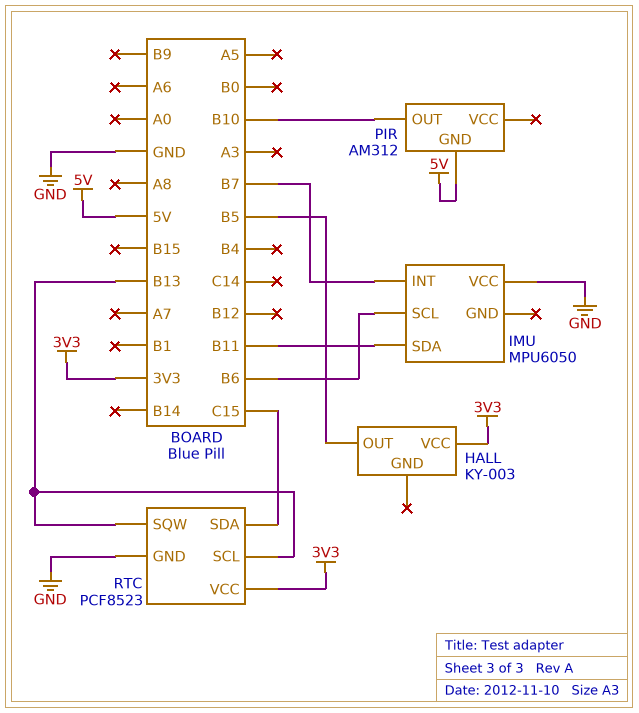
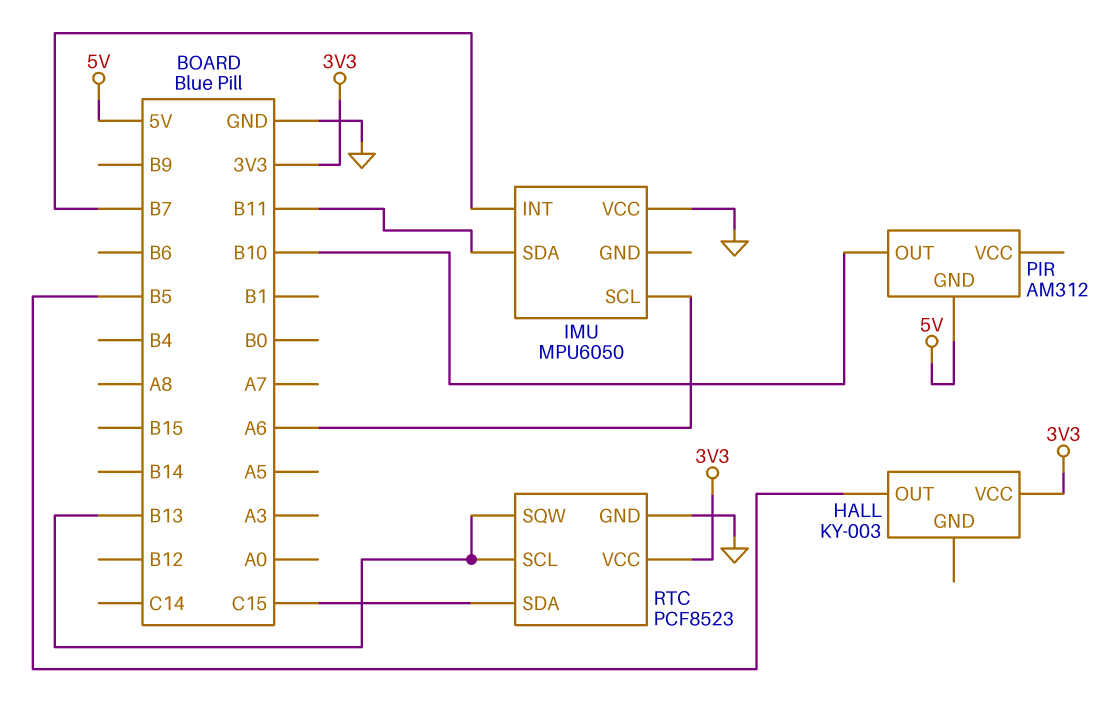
IMU pin SCL: B6 -> A6

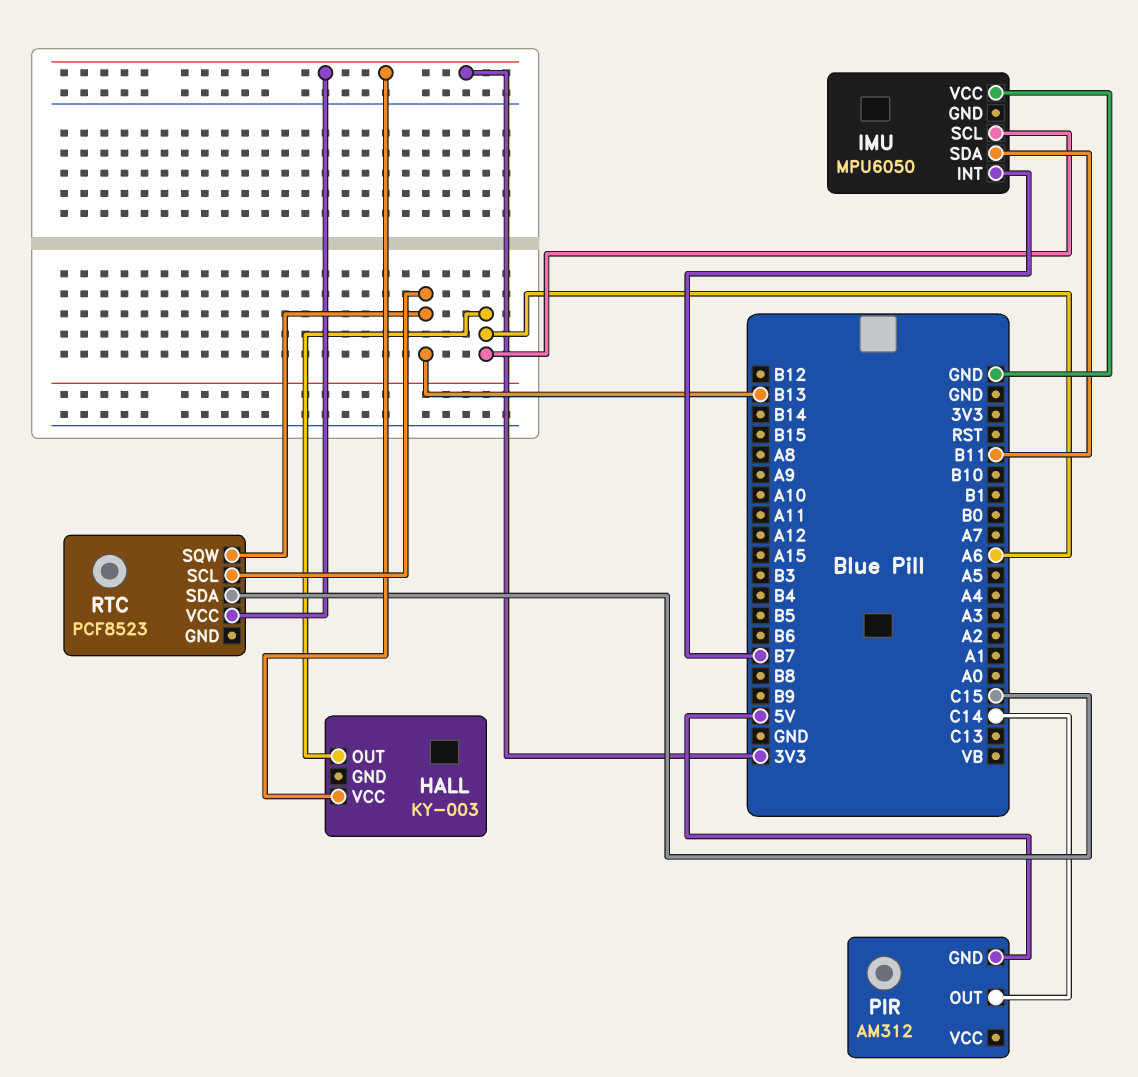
HALL pin OUT: B5 -> A6
PIR pin OUT: B10 -> C14
RTC pin GND: GND -> none

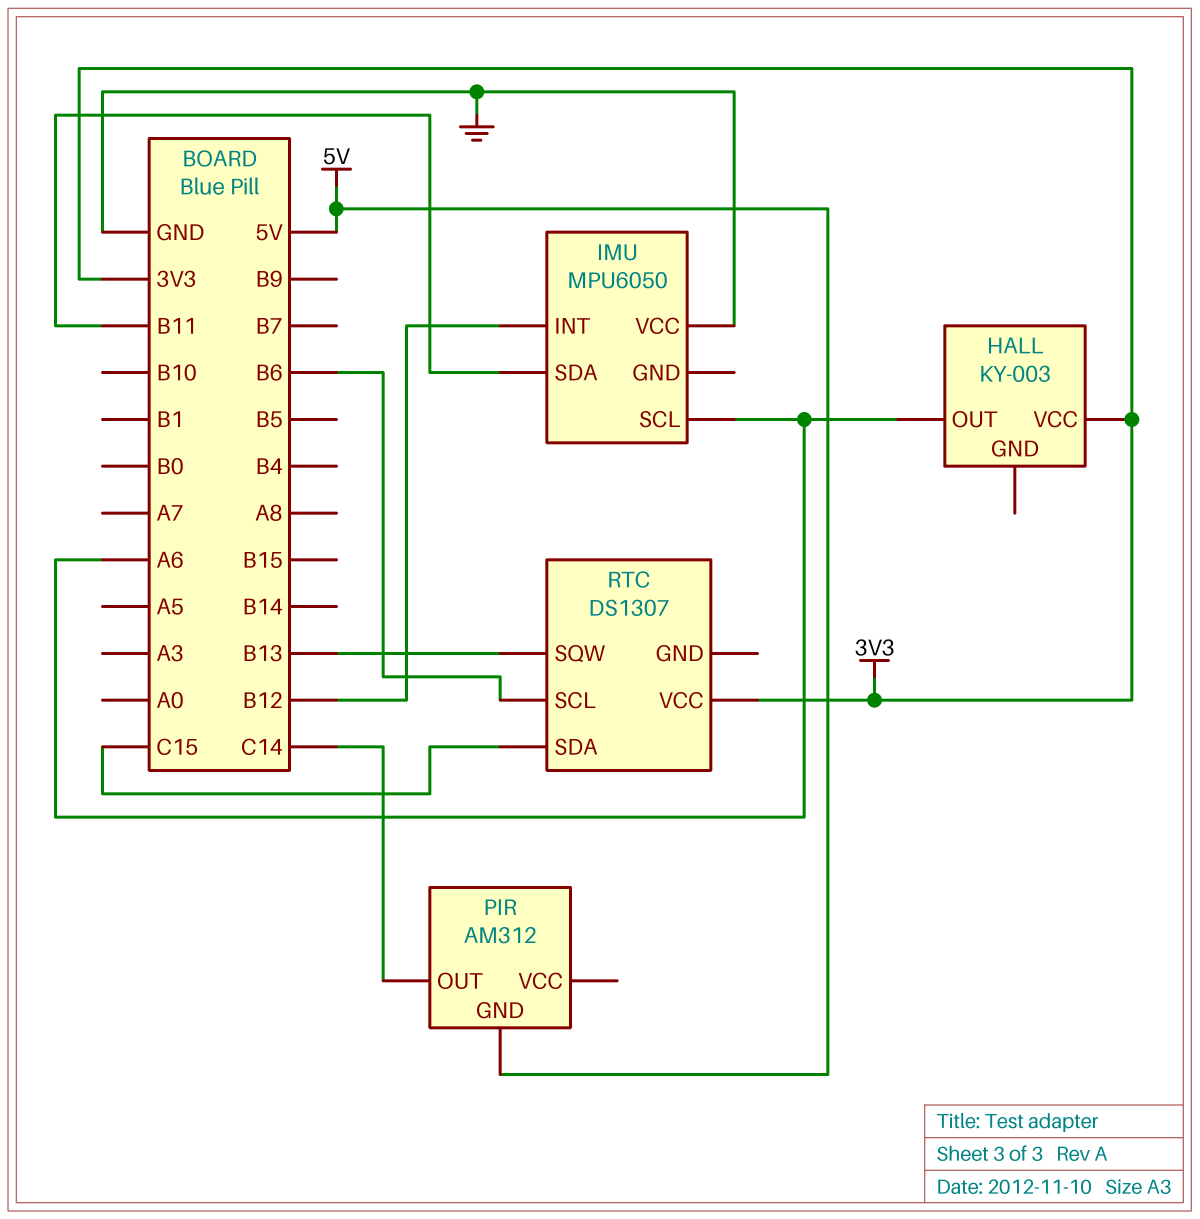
IMU pin INT: B7 -> B12
RTC: PCF8523 -> DS1307
RTC pin SCL: B13 -> B6

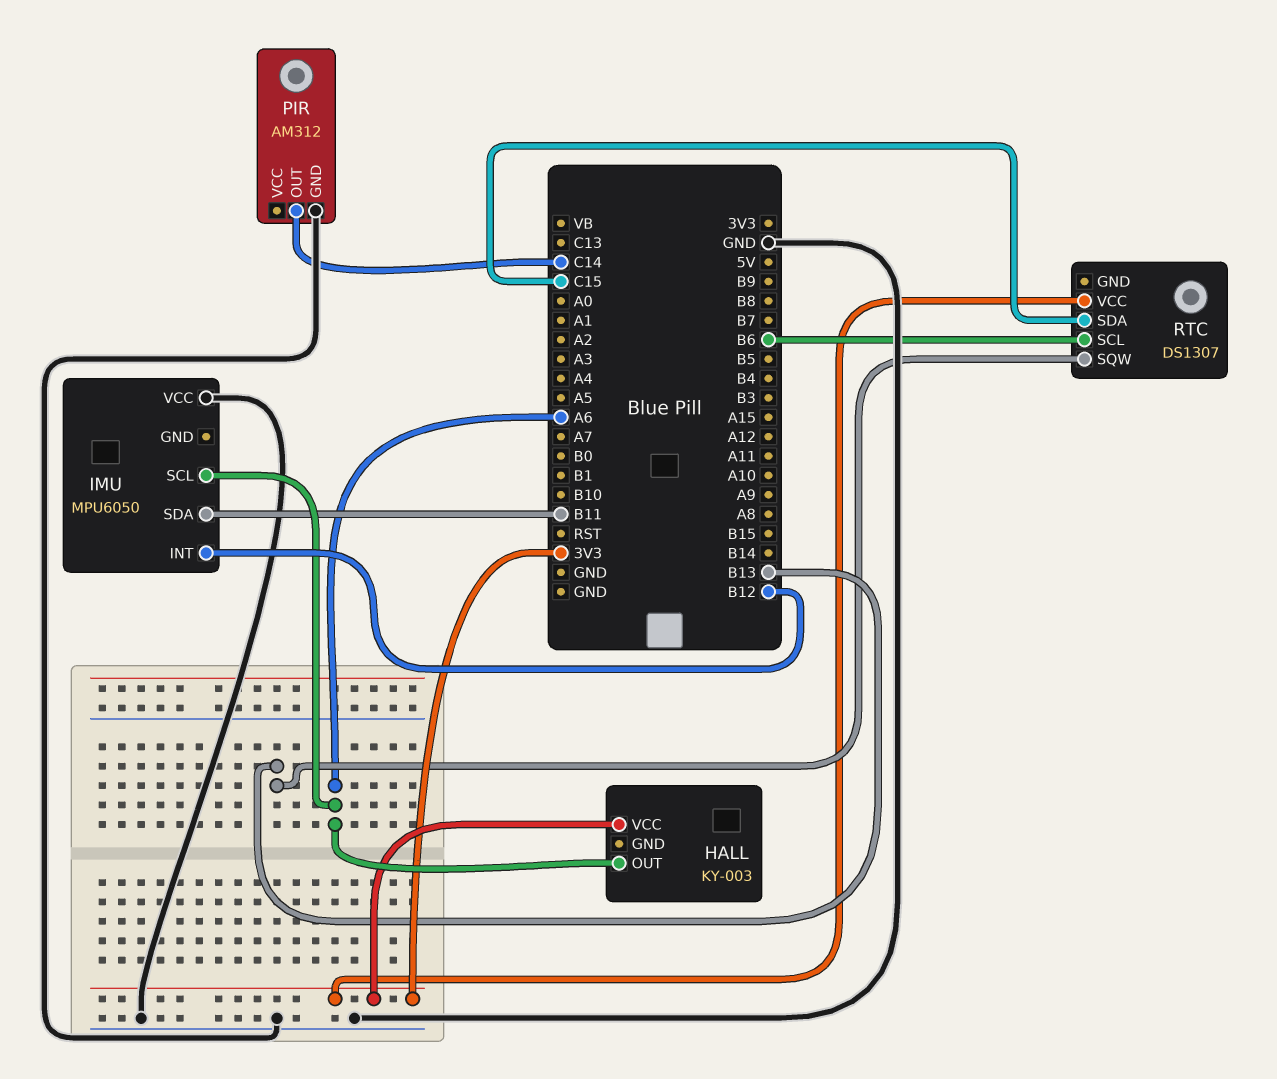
PIR pin GND: 5V -> GND

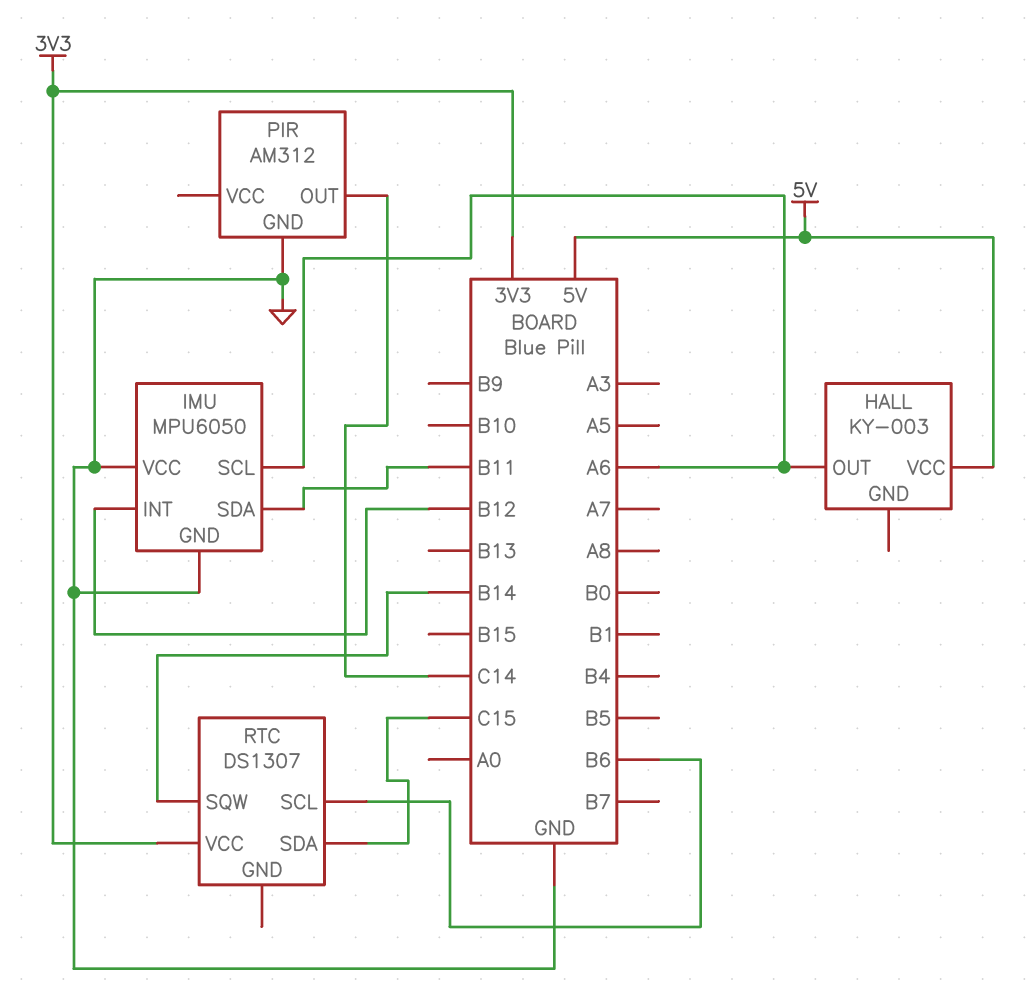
HALL pin VCC: 3V3 -> 5V
IMU pin GND: none -> GND
RTC pin SQW: B13 -> B14

